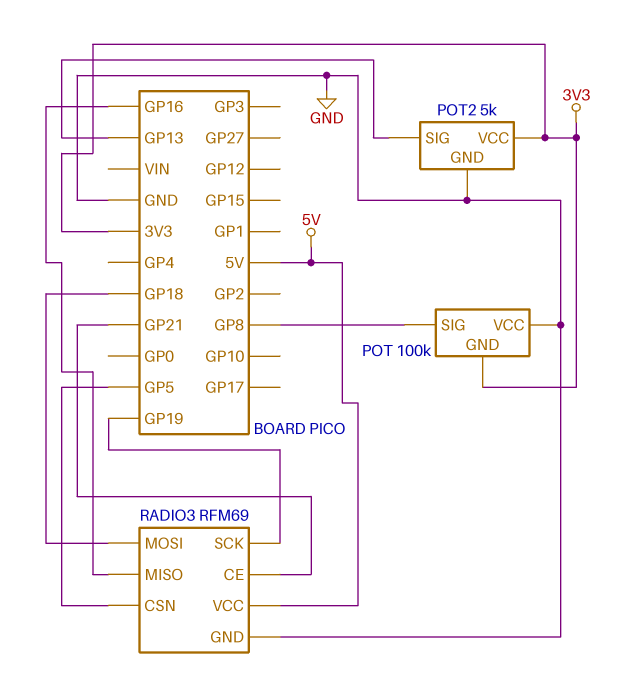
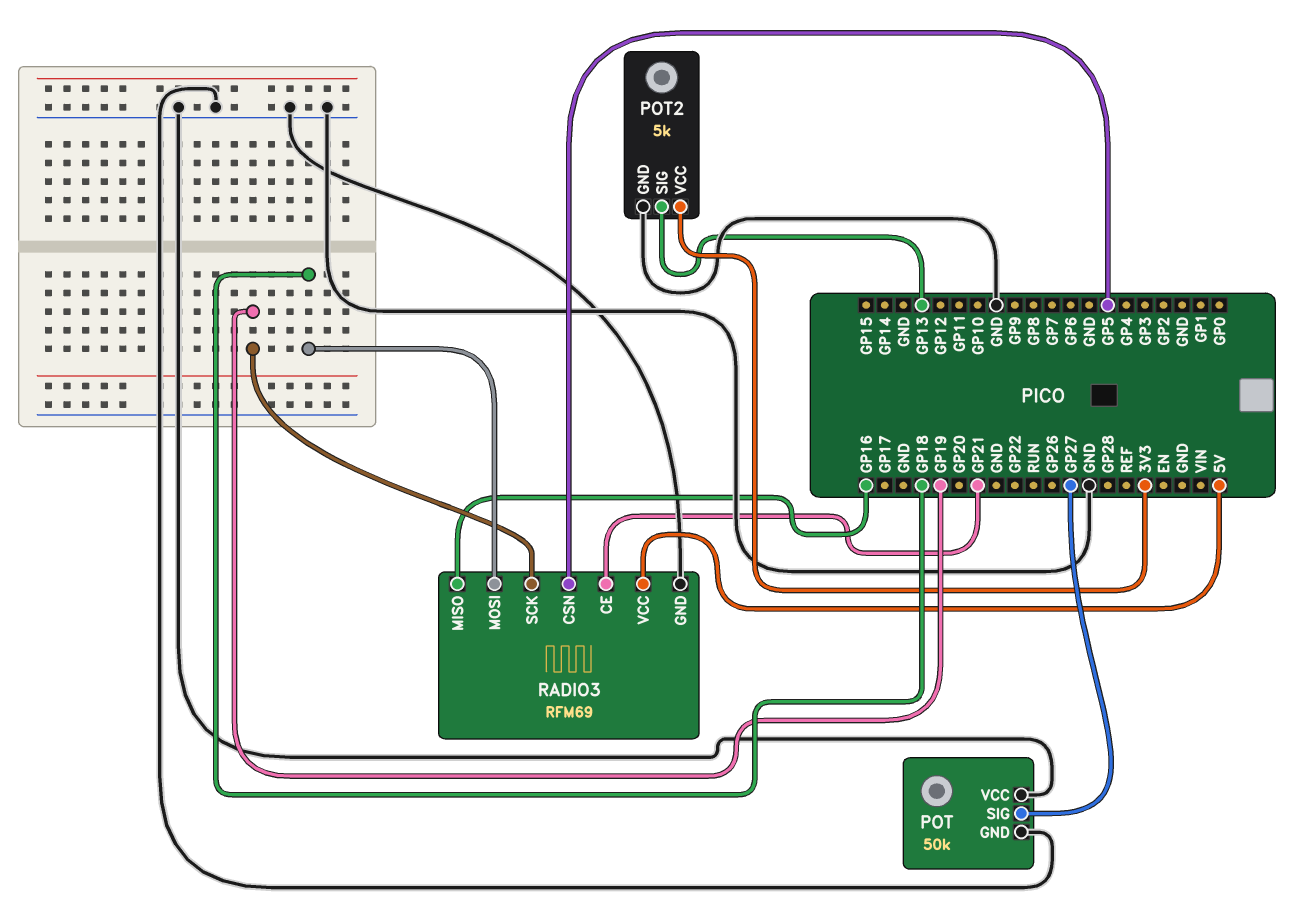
POT: 100k -> 50k
POT pin GND: 3V3 -> GND
POT pin SIG: GP8 -> GP27

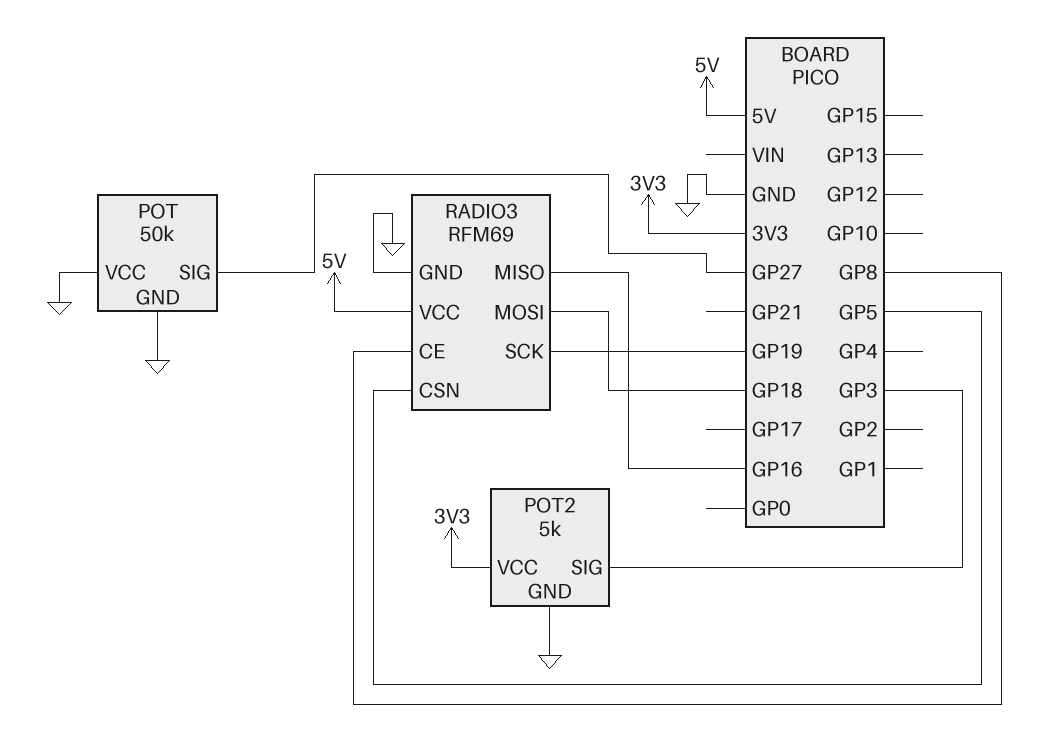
POT2 pin SIG: GP13 -> GP3
RADIO3 pin CE: GP21 -> GP8

